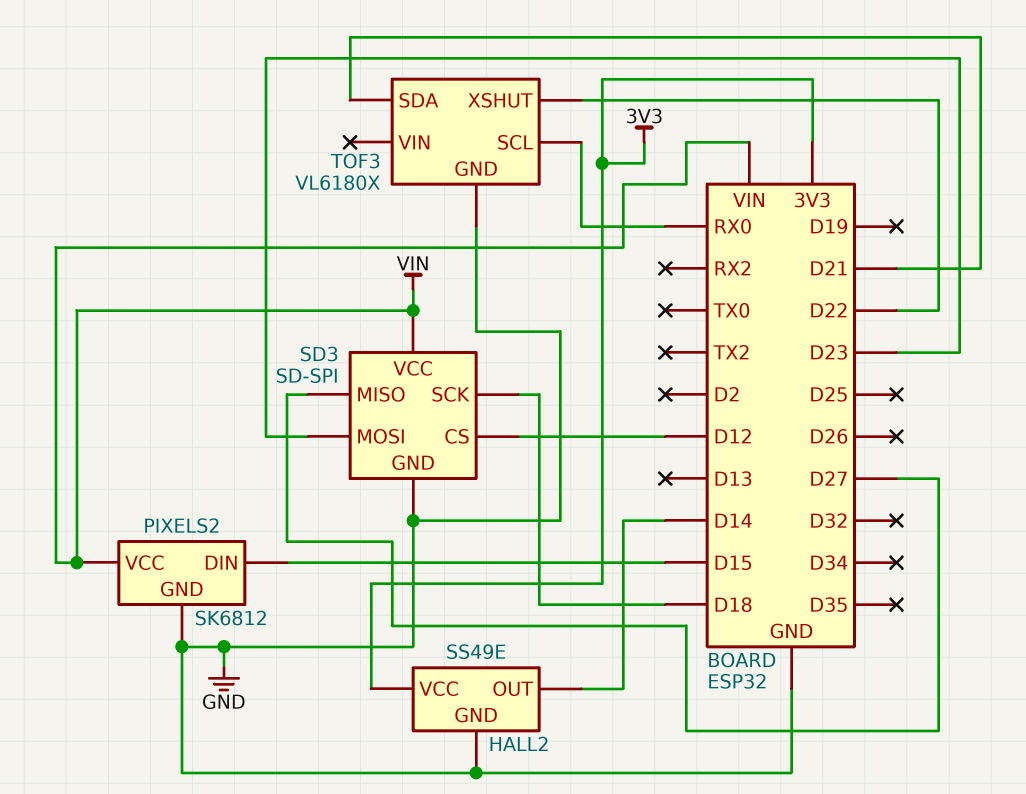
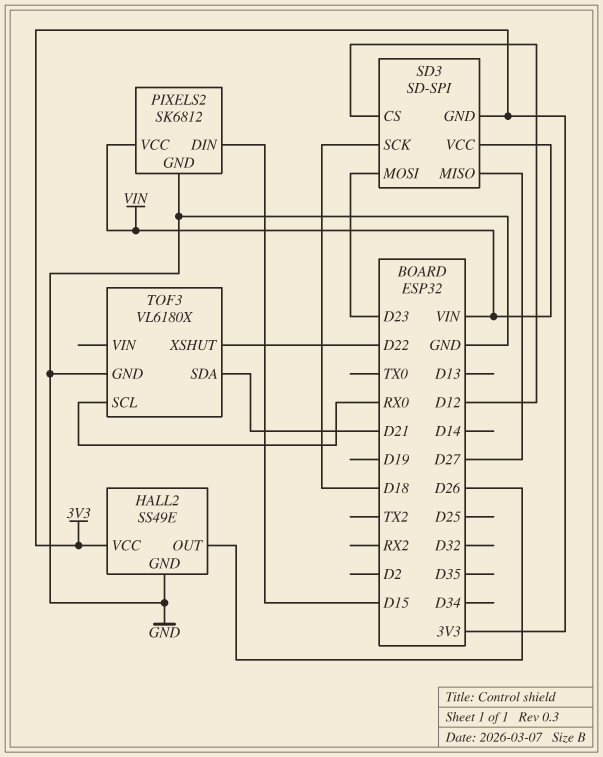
HALL2 pin OUT: D14 -> D26
SD3 pin GND: GND -> 3V3

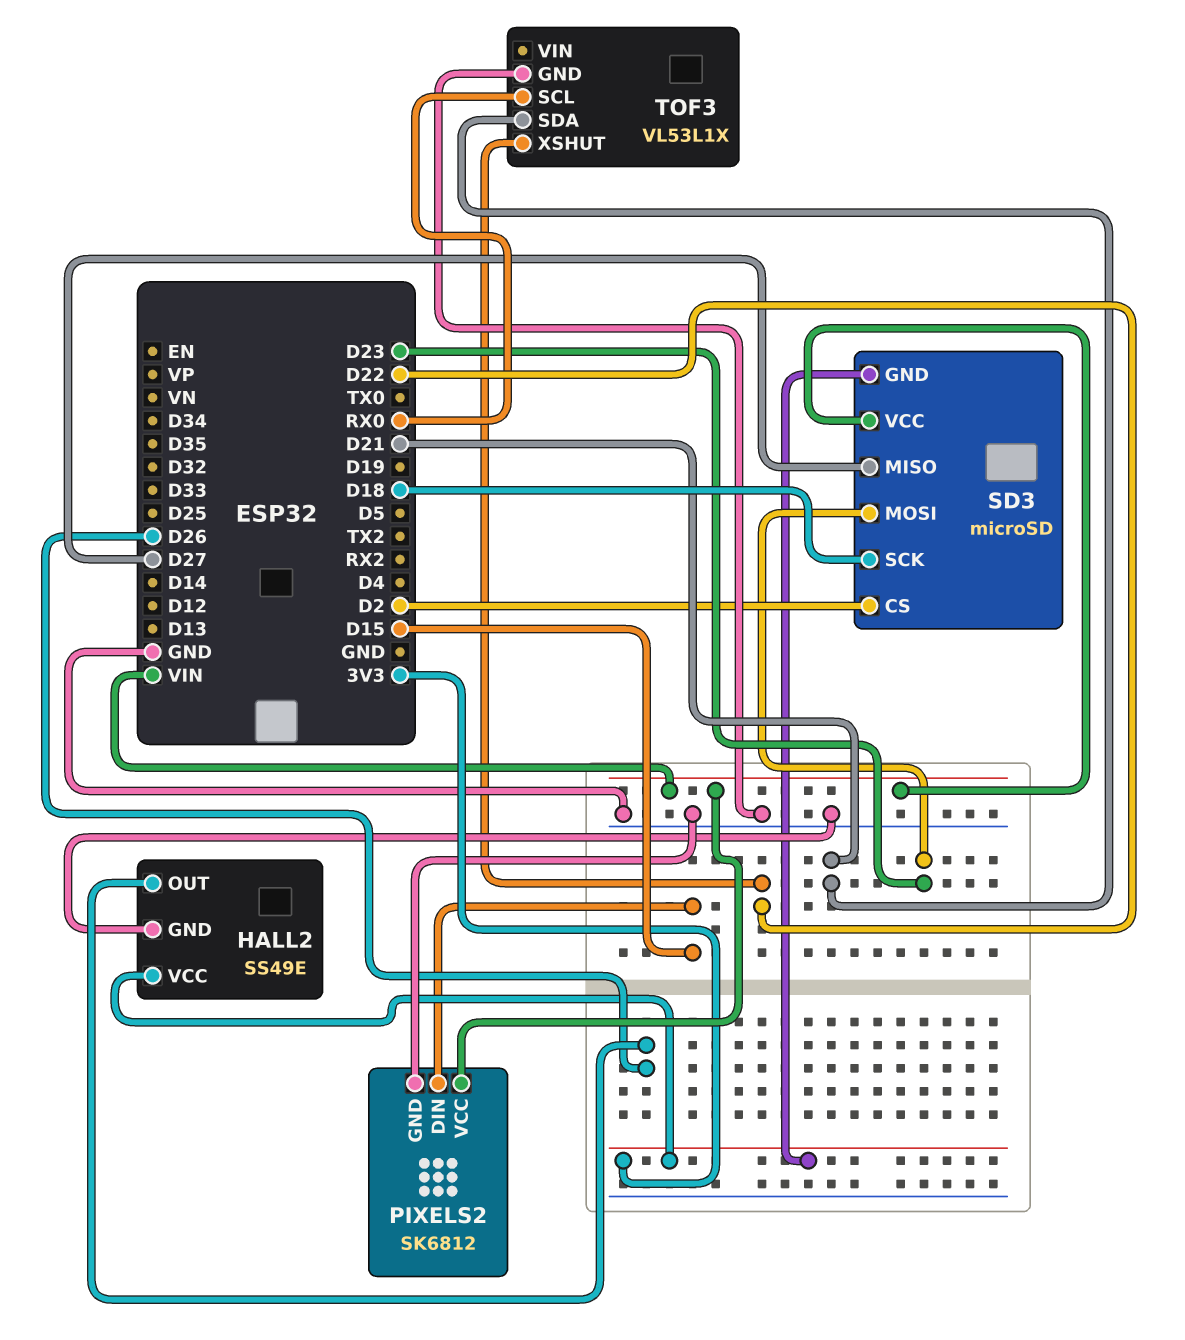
SD3: SD-SPI -> microSD
SD3 pin CS: D12 -> D2
TOF3: VL6180X -> VL53L1X

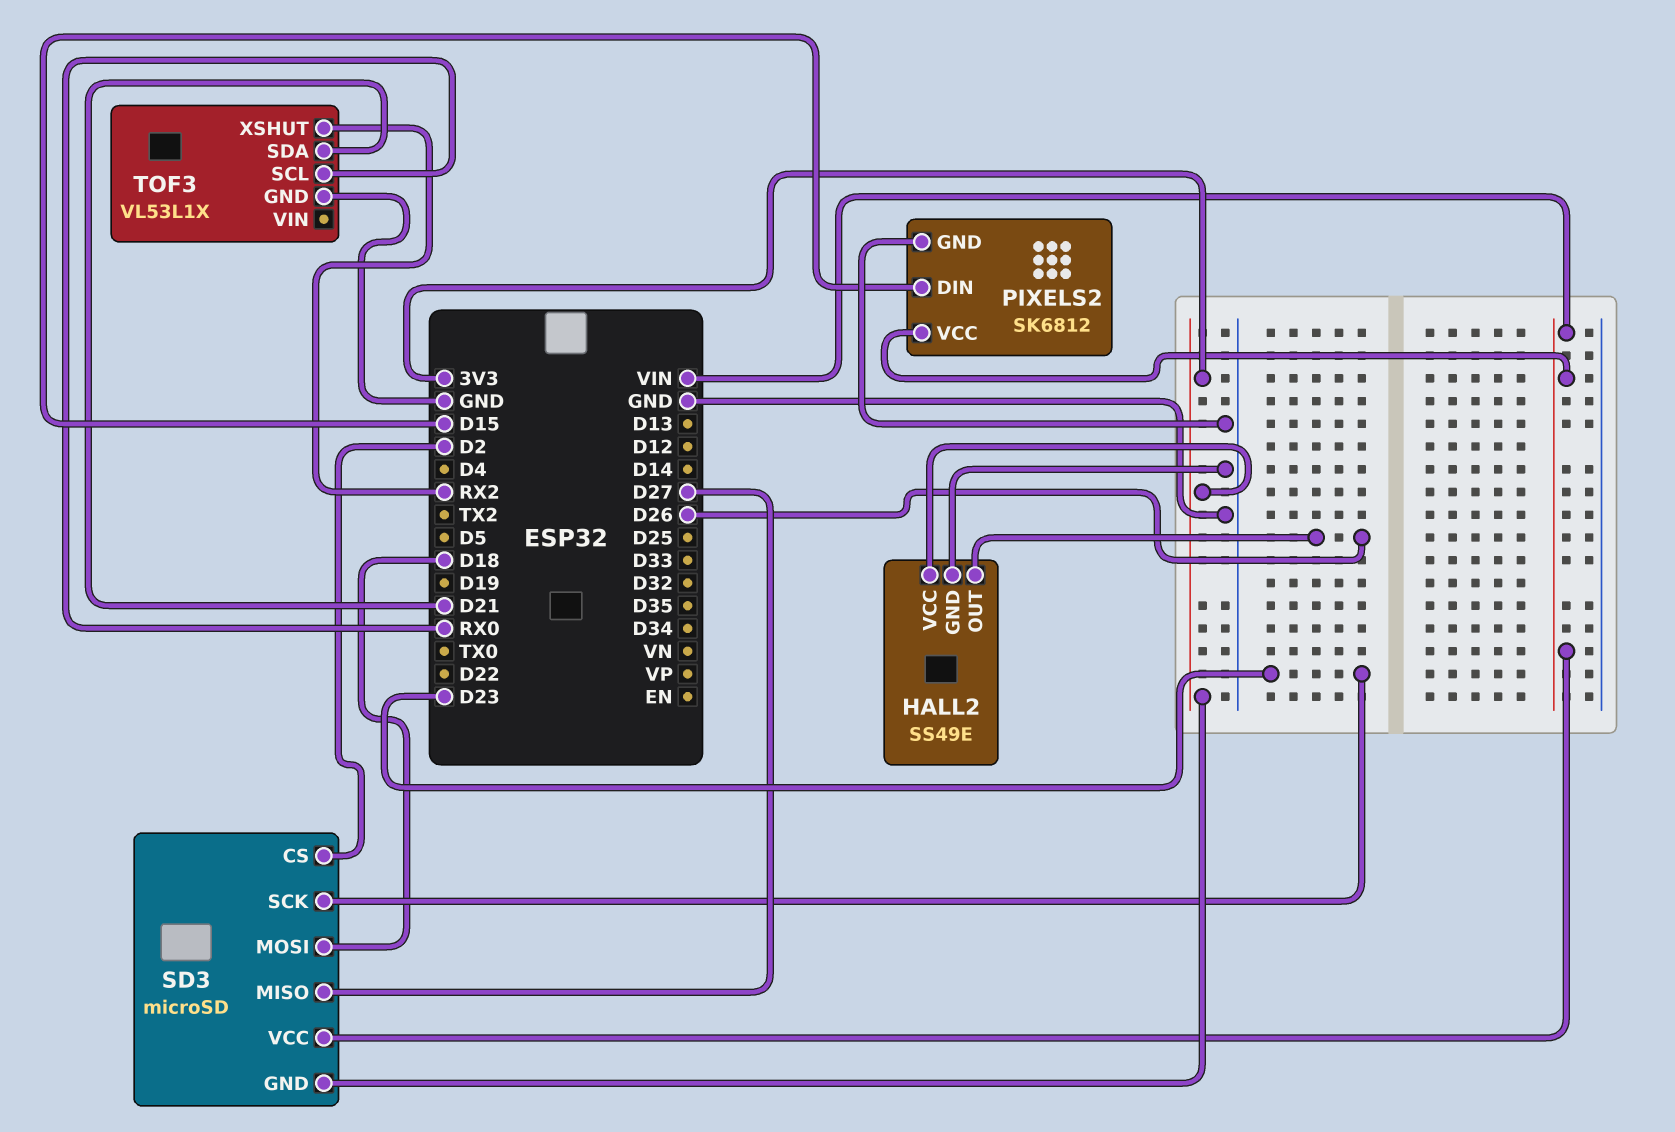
SD3 pin MOSI: D23 -> D18
SD3 pin SCK: D18 -> D23
TOF3 pin XSHUT: D22 -> RX2

